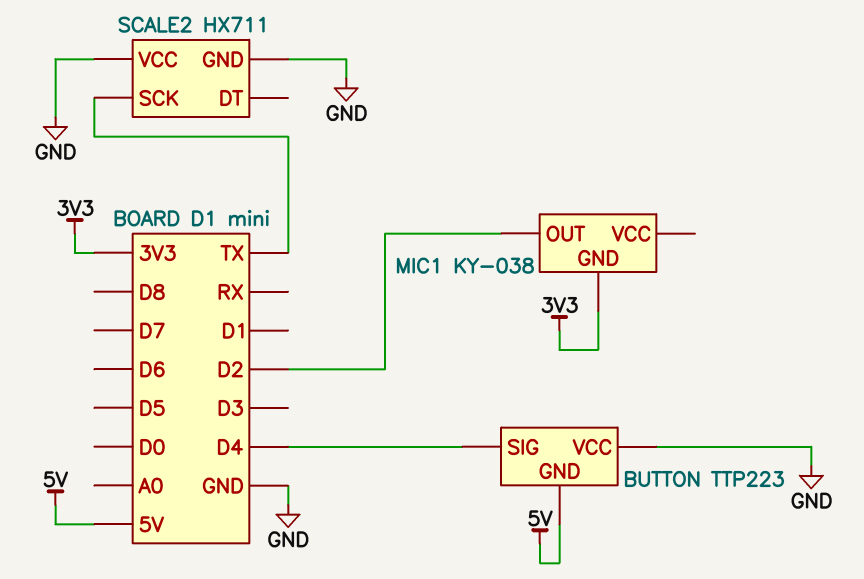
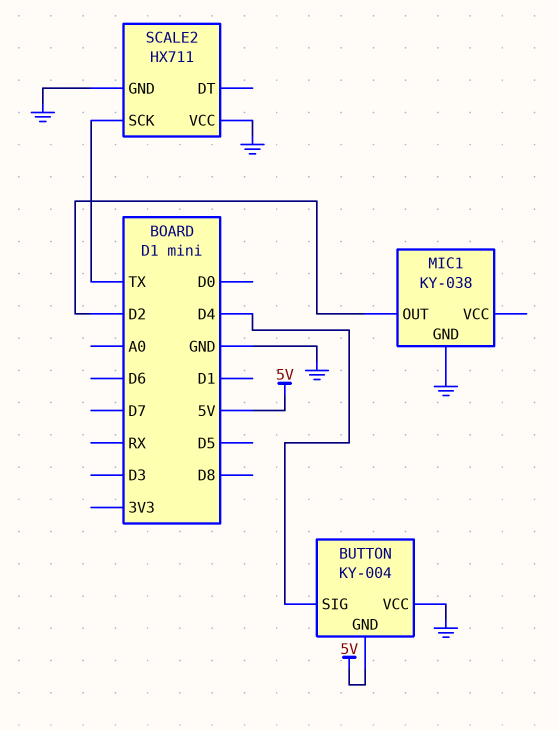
BUTTON: TTP223 -> KY-004
MIC1 pin GND: 3V3 -> GND

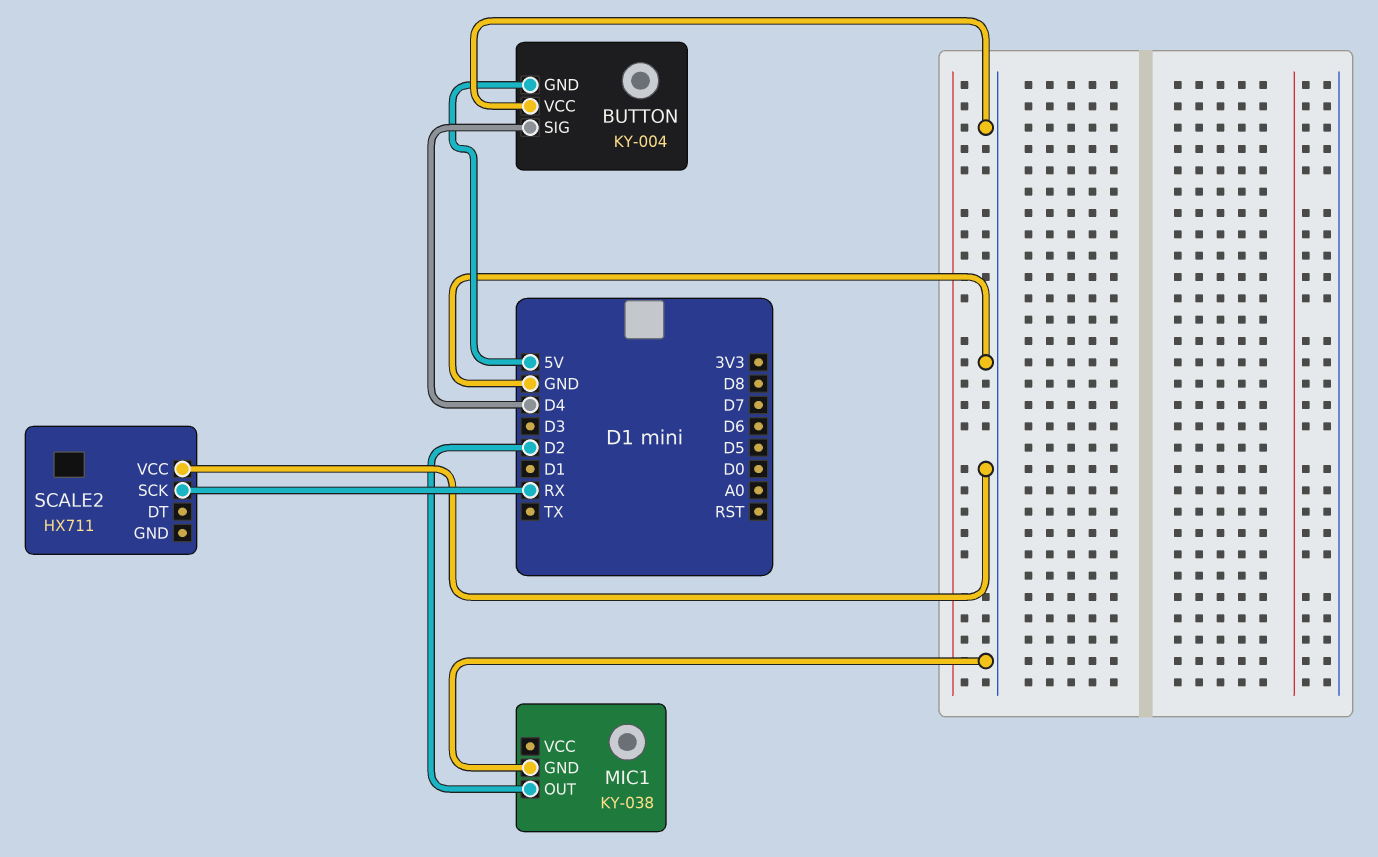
SCALE2 pin GND: GND -> none
SCALE2 pin SCK: TX -> RX

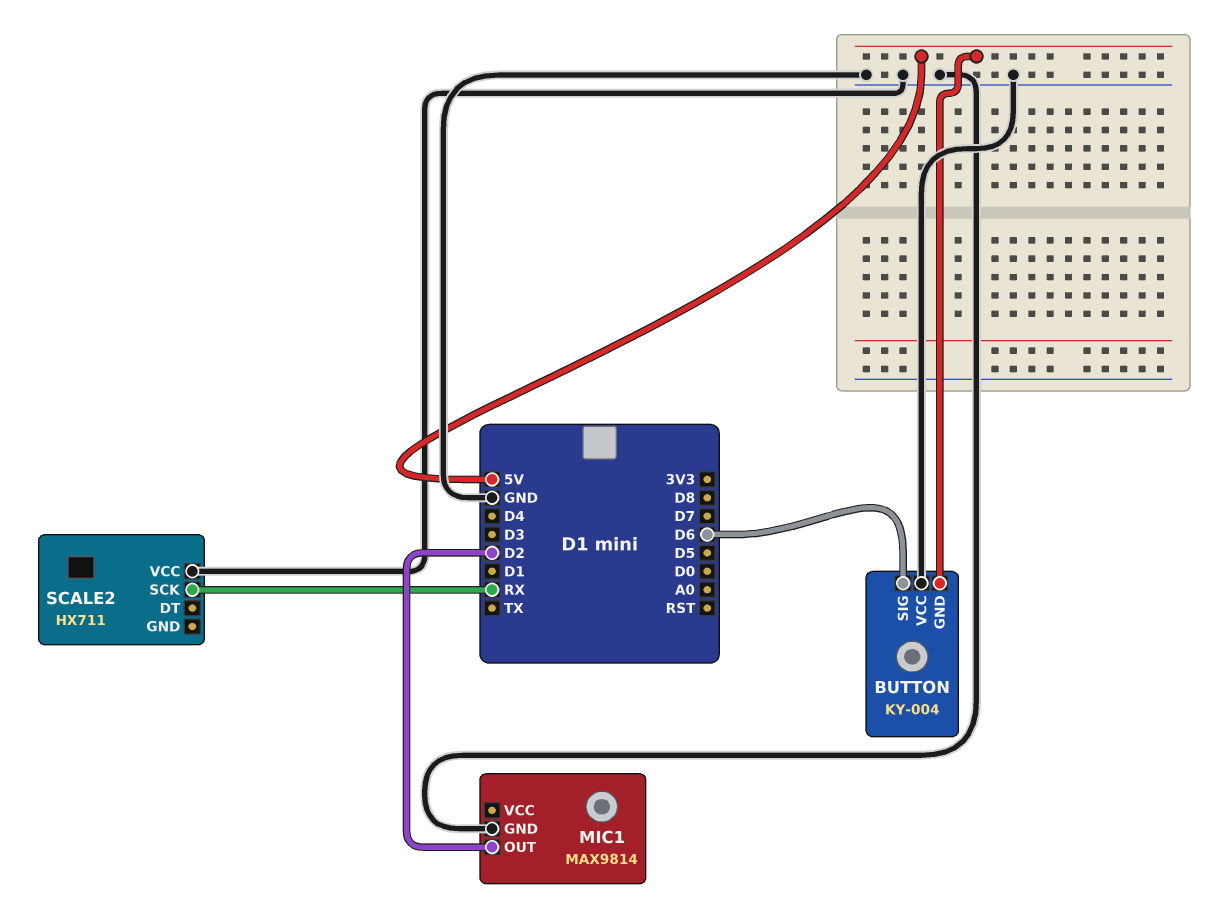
BUTTON pin SIG: D4 -> D6
MIC1: KY-038 -> MAX9814

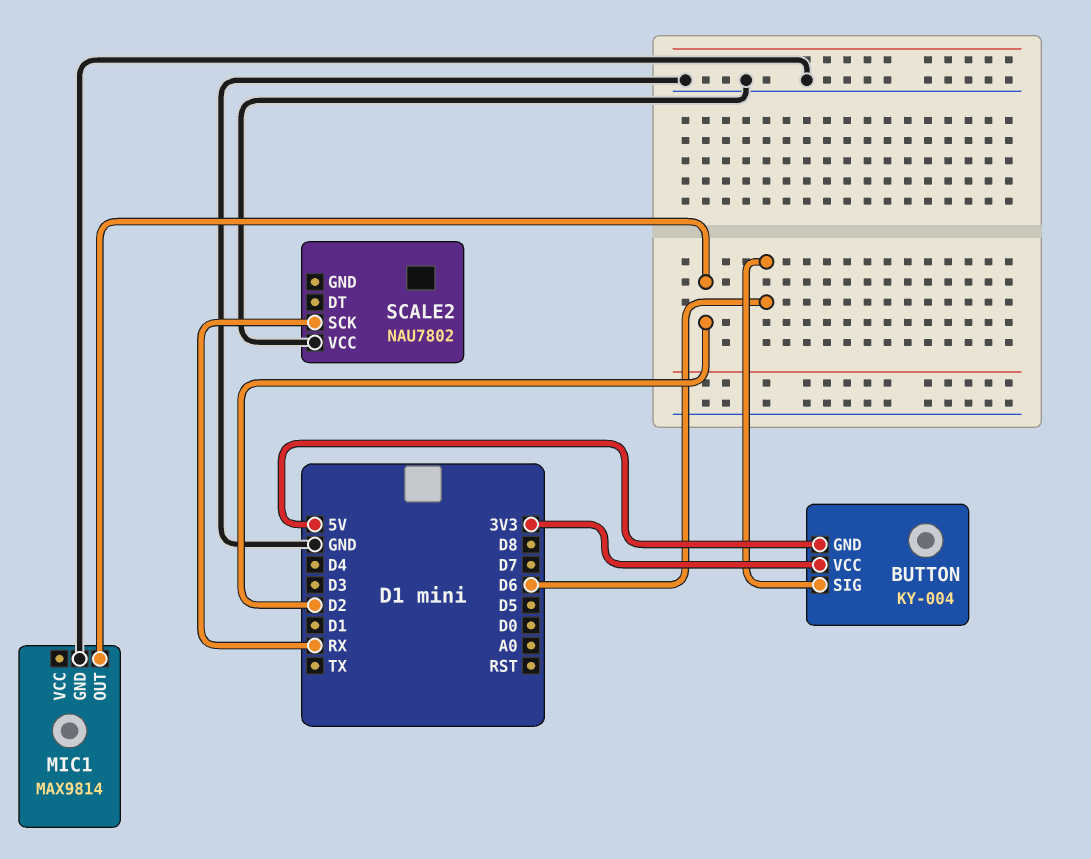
BUTTON pin VCC: GND -> 3V3
SCALE2: HX711 -> NAU7802

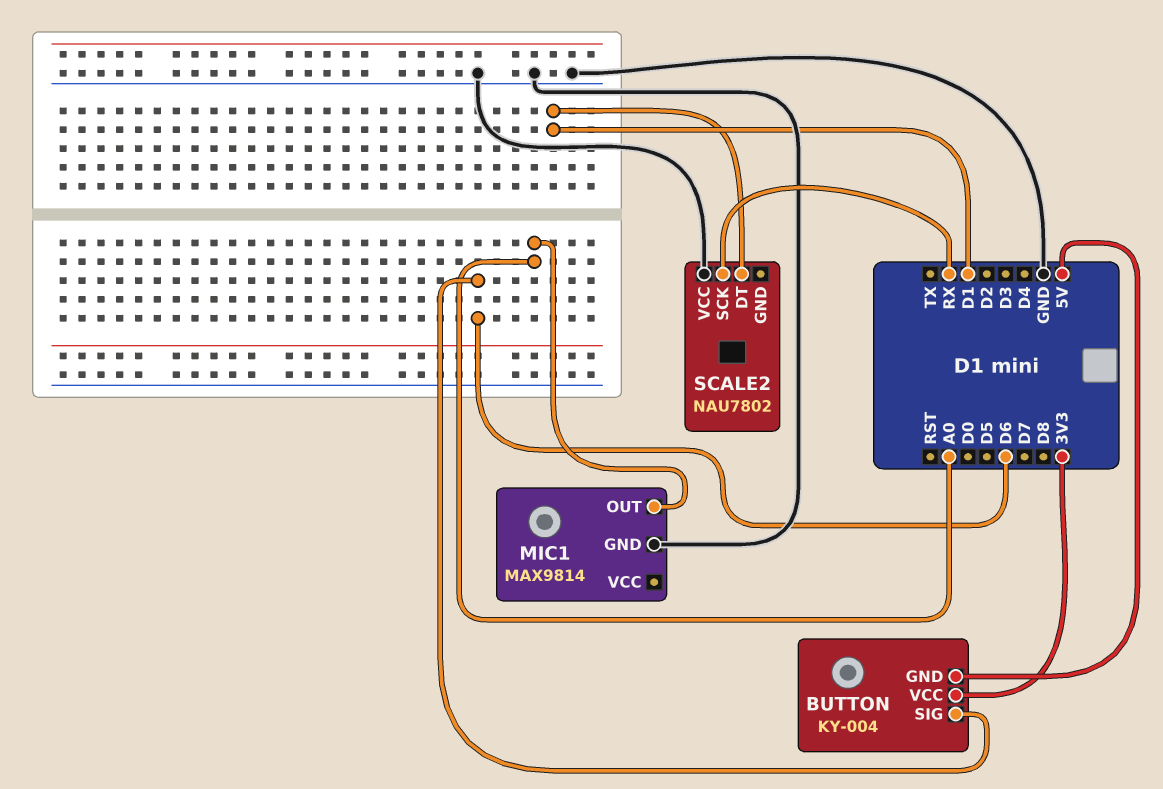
MIC1 pin OUT: D2 -> A0
SCALE2 pin DT: none -> D1

